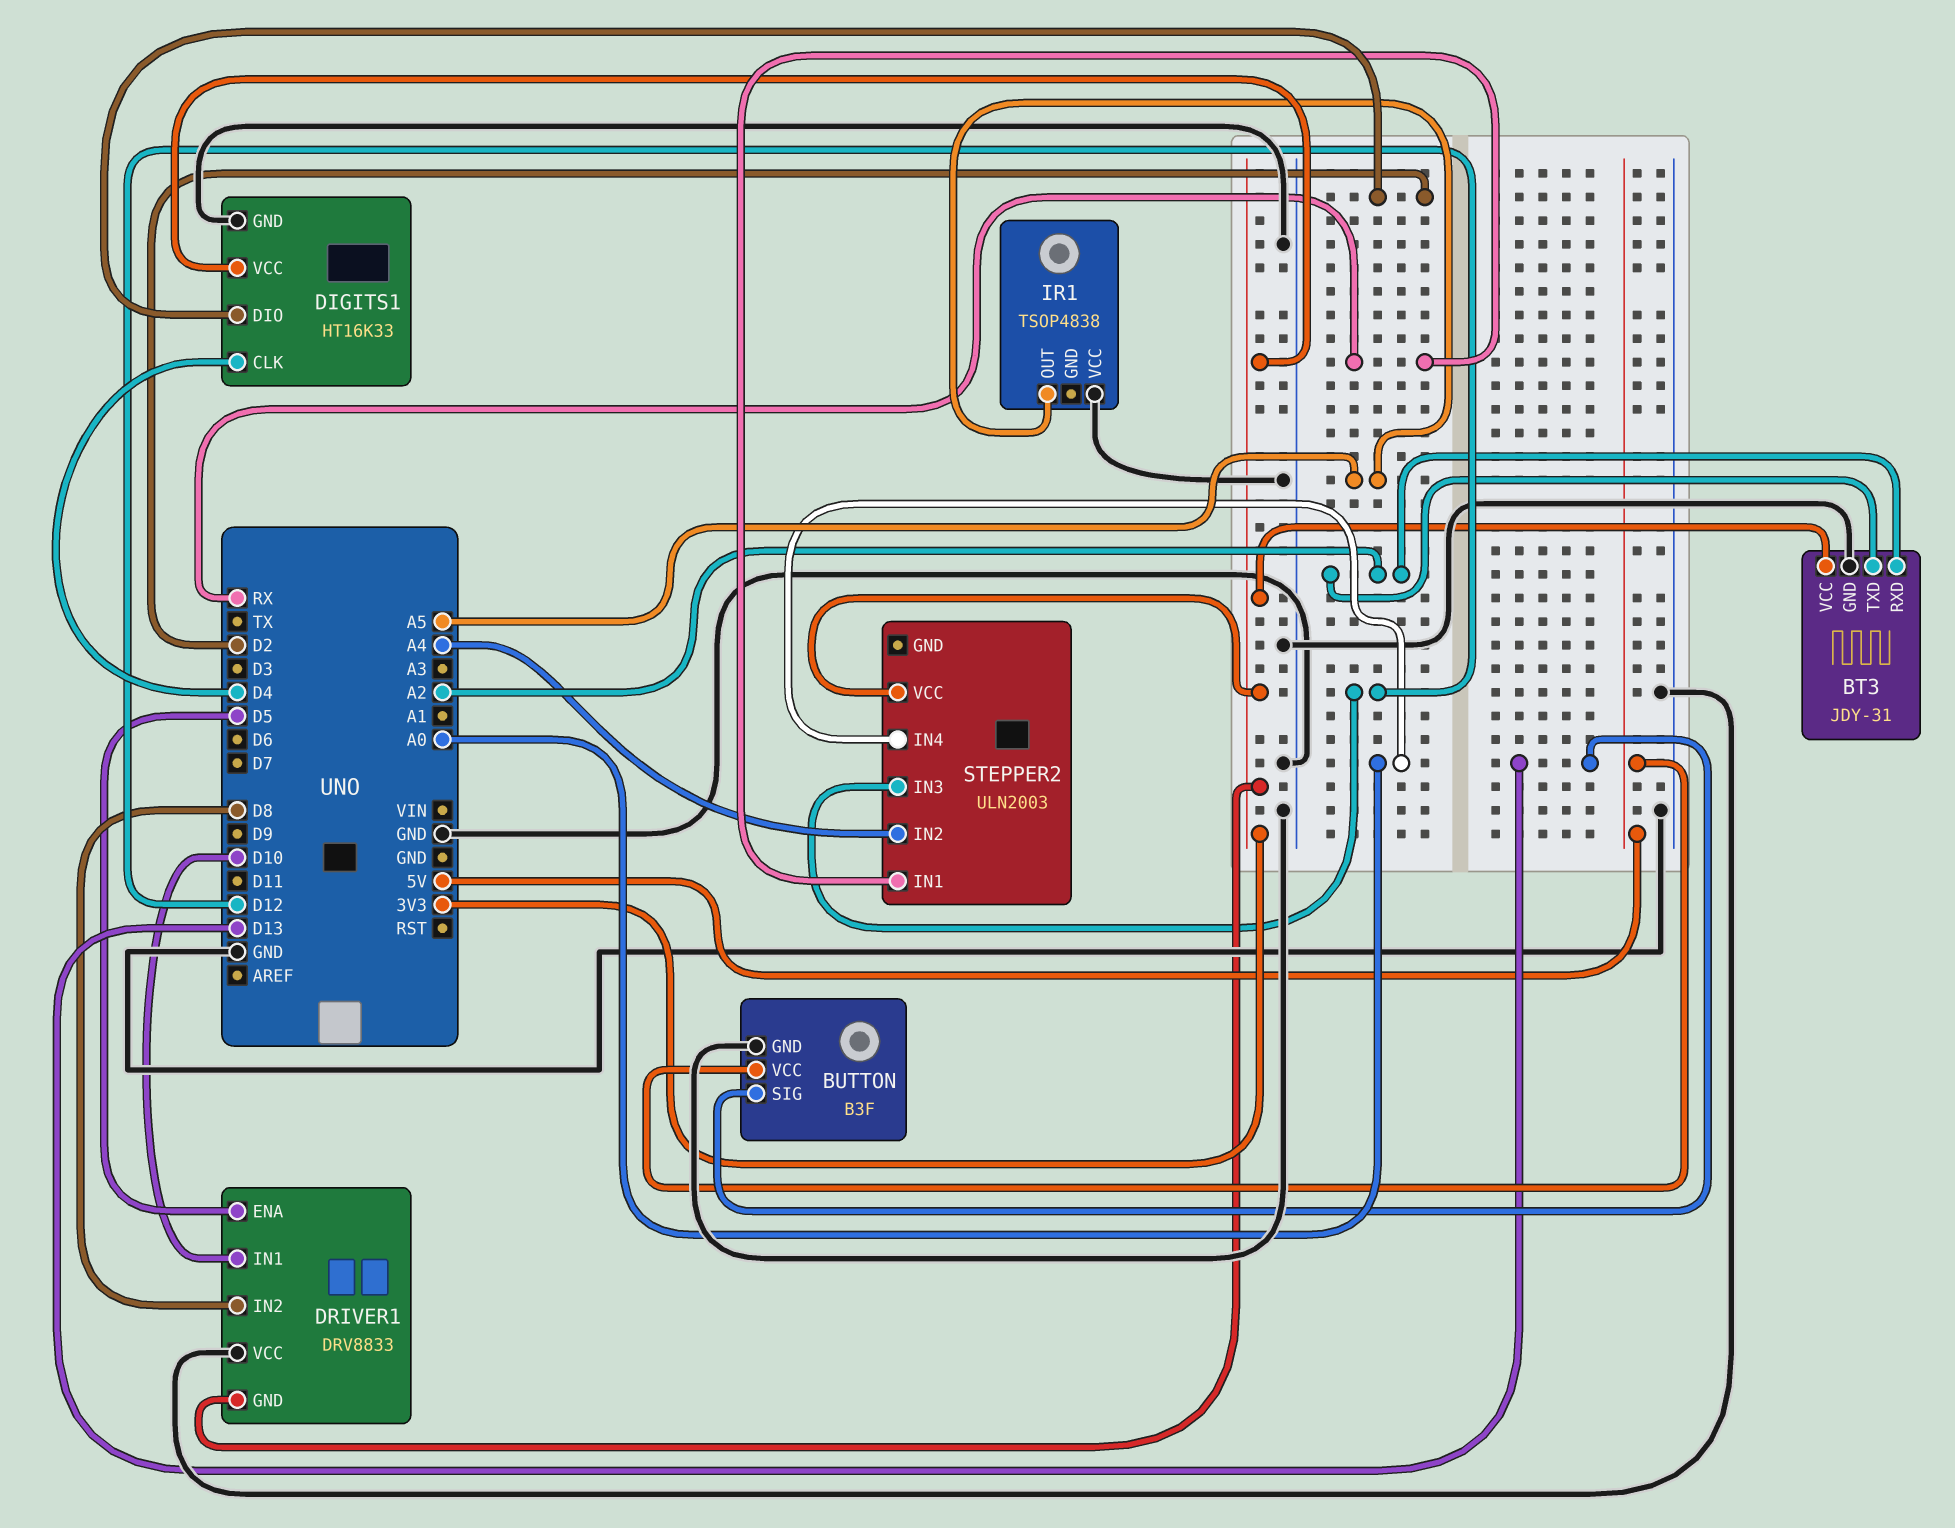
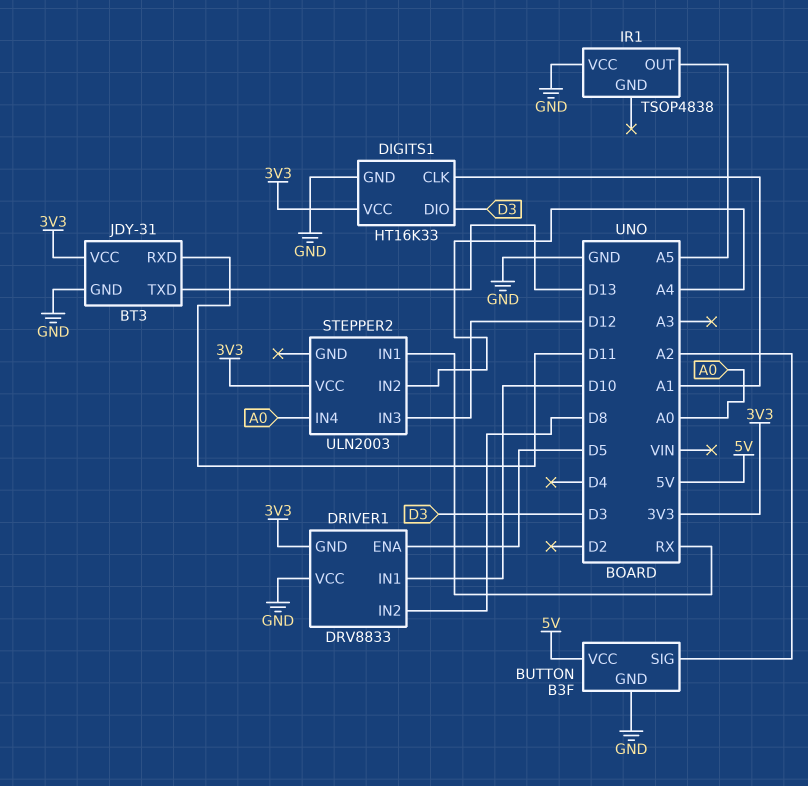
BT3 pin RXD: A2 -> D11
BT3 pin TXD: A2 -> D13
BUTTON pin SIG: D13 -> A2
DIGITS1 pin CLK: D4 -> A1
DIGITS1 pin DIO: D2 -> D3

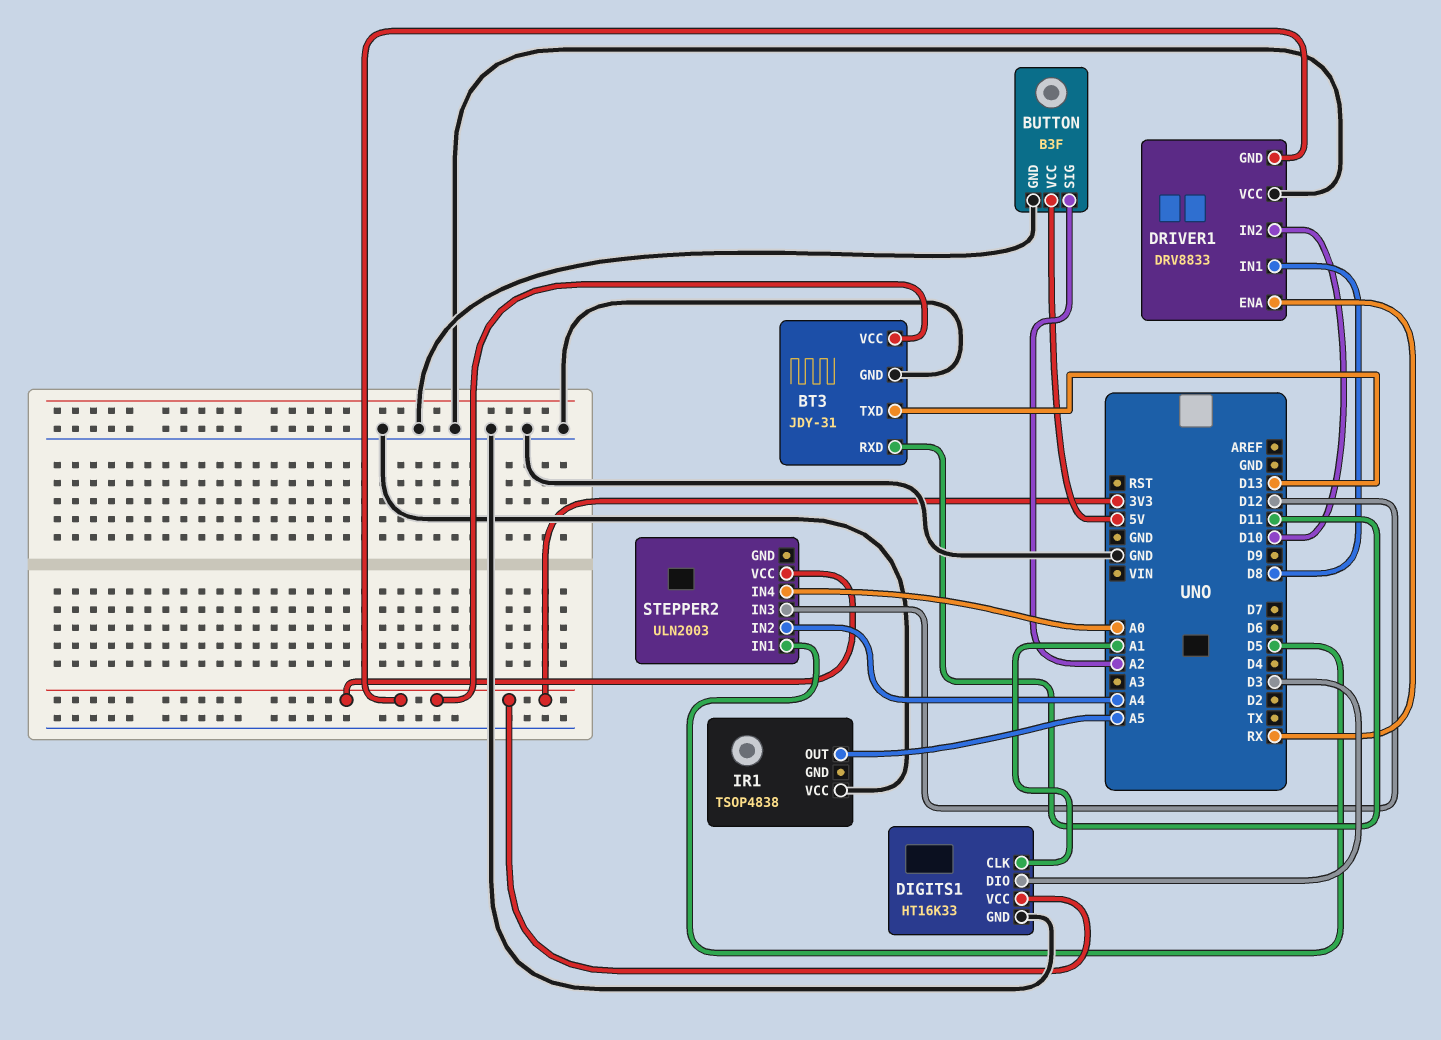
DRIVER1 pin ENA: D5 -> RX
DRIVER1 pin IN1: D10 -> D8
DRIVER1 pin IN2: D8 -> D10
STEPPER2 pin IN1: RX -> D5

